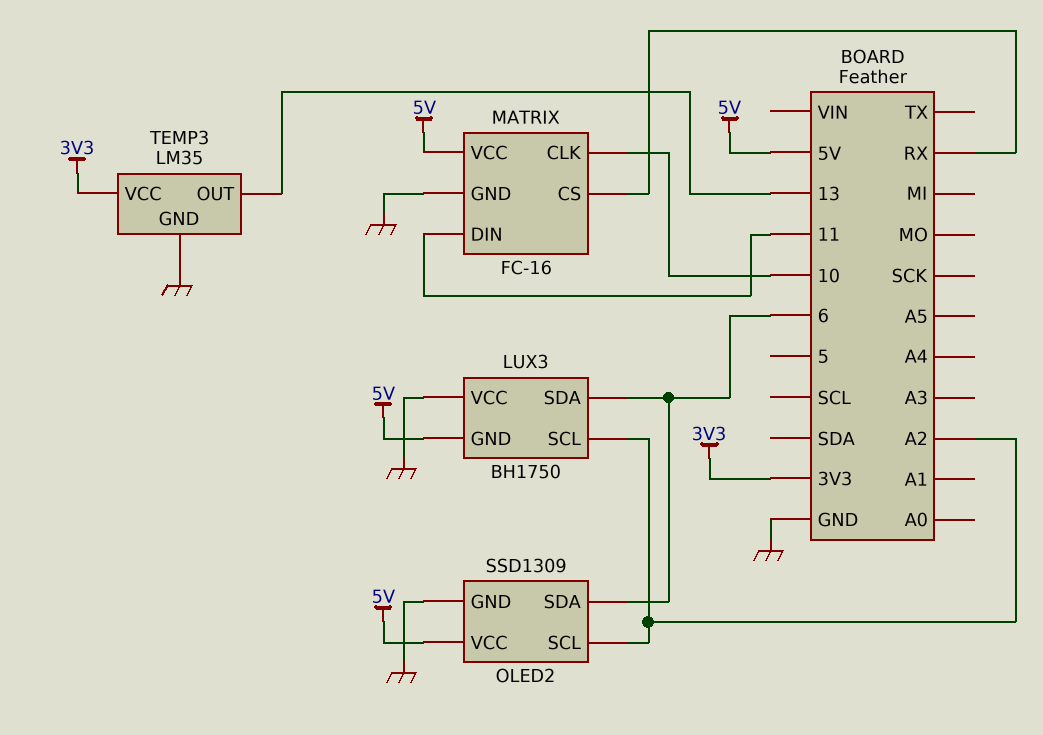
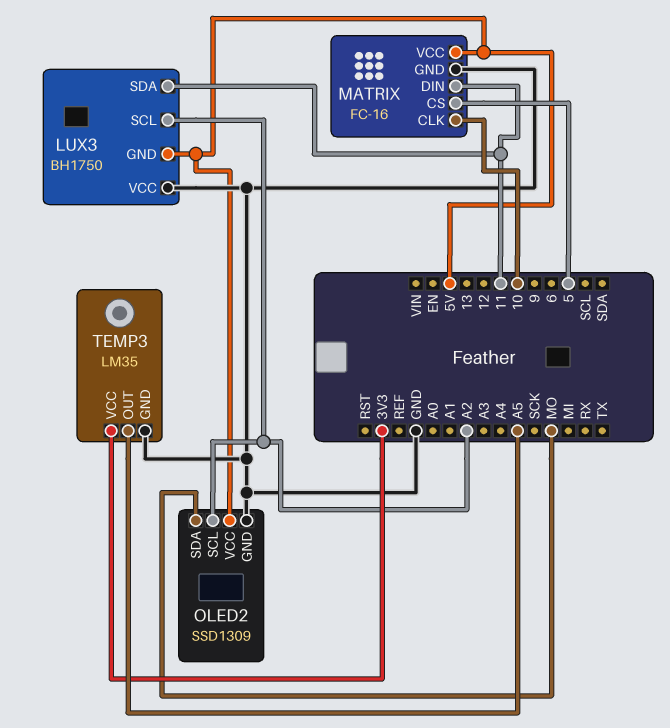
LUX3 pin SDA: 6 -> 11
MATRIX pin CS: RX -> 5
OLED2 pin SDA: 6 -> MO
TEMP3 pin OUT: 13 -> A5

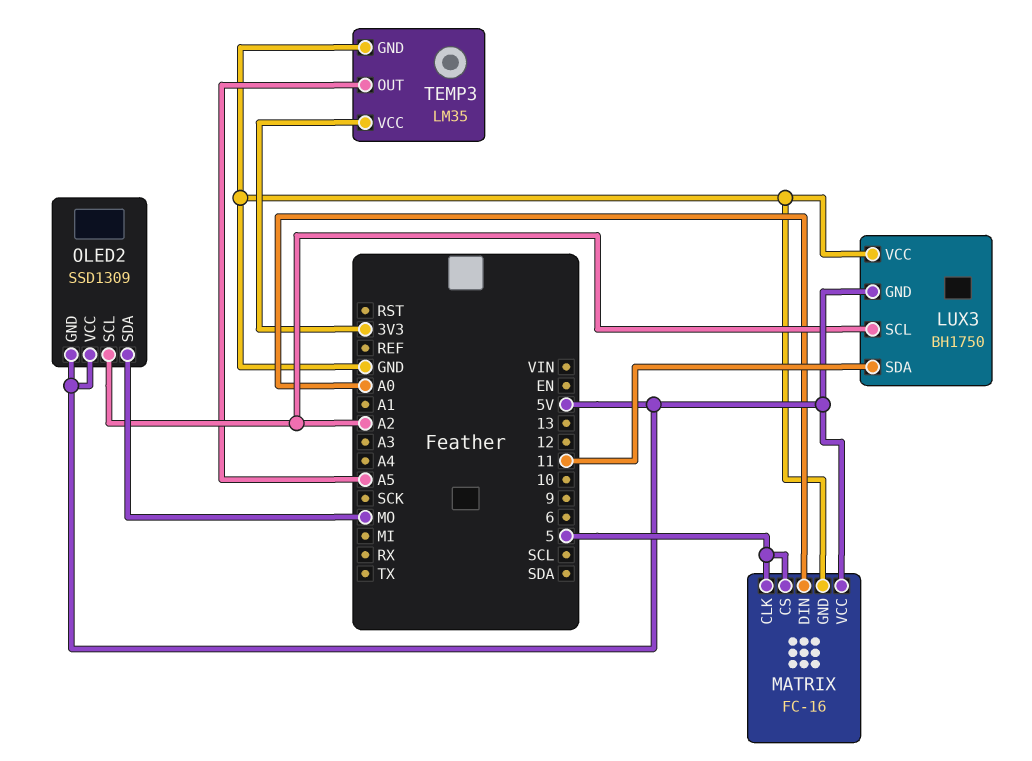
MATRIX pin CLK: 10 -> 5
MATRIX pin DIN: 11 -> A0
OLED2 pin GND: GND -> 5V

